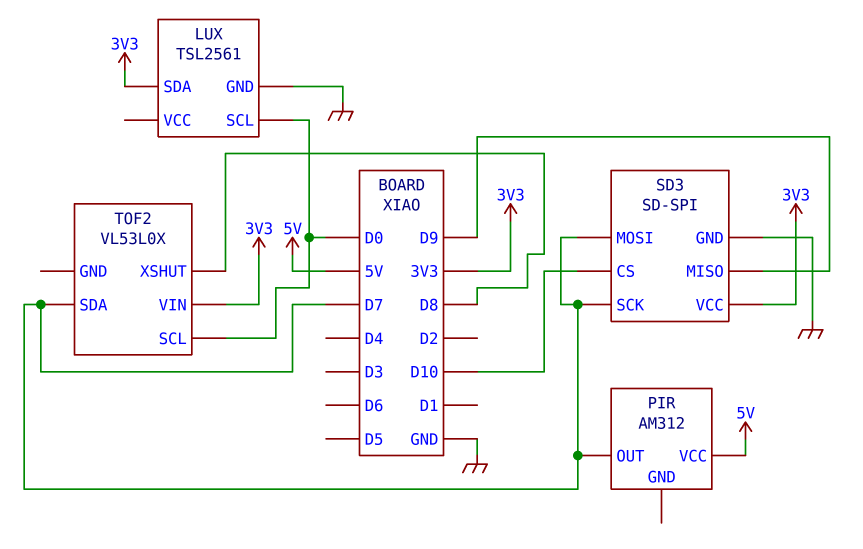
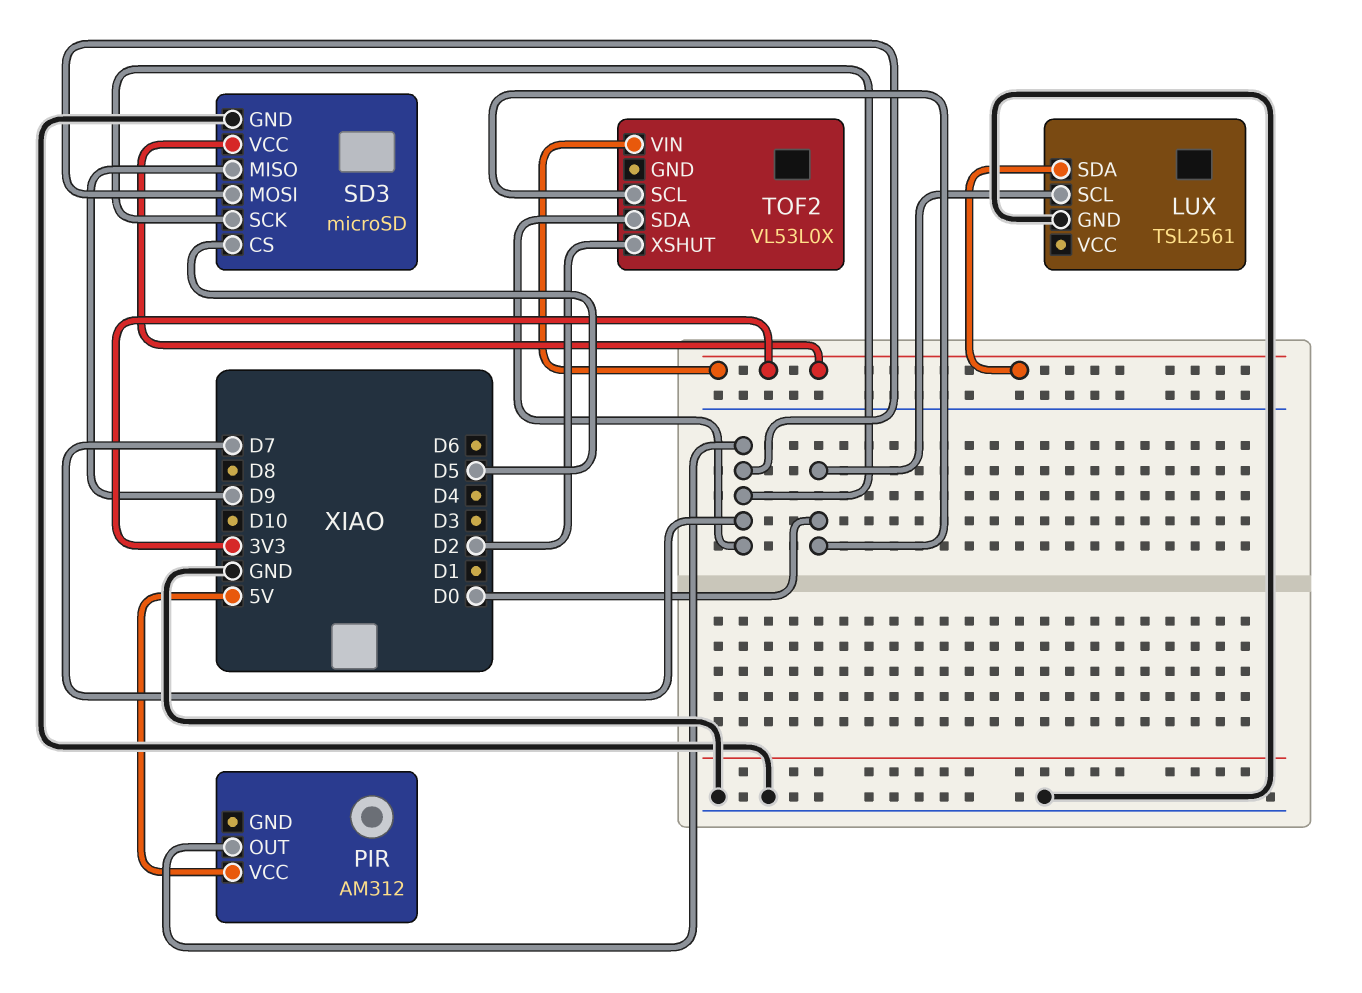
SD3: SD-SPI -> microSD
SD3 pin CS: D10 -> D5
TOF2 pin XSHUT: D8 -> D2

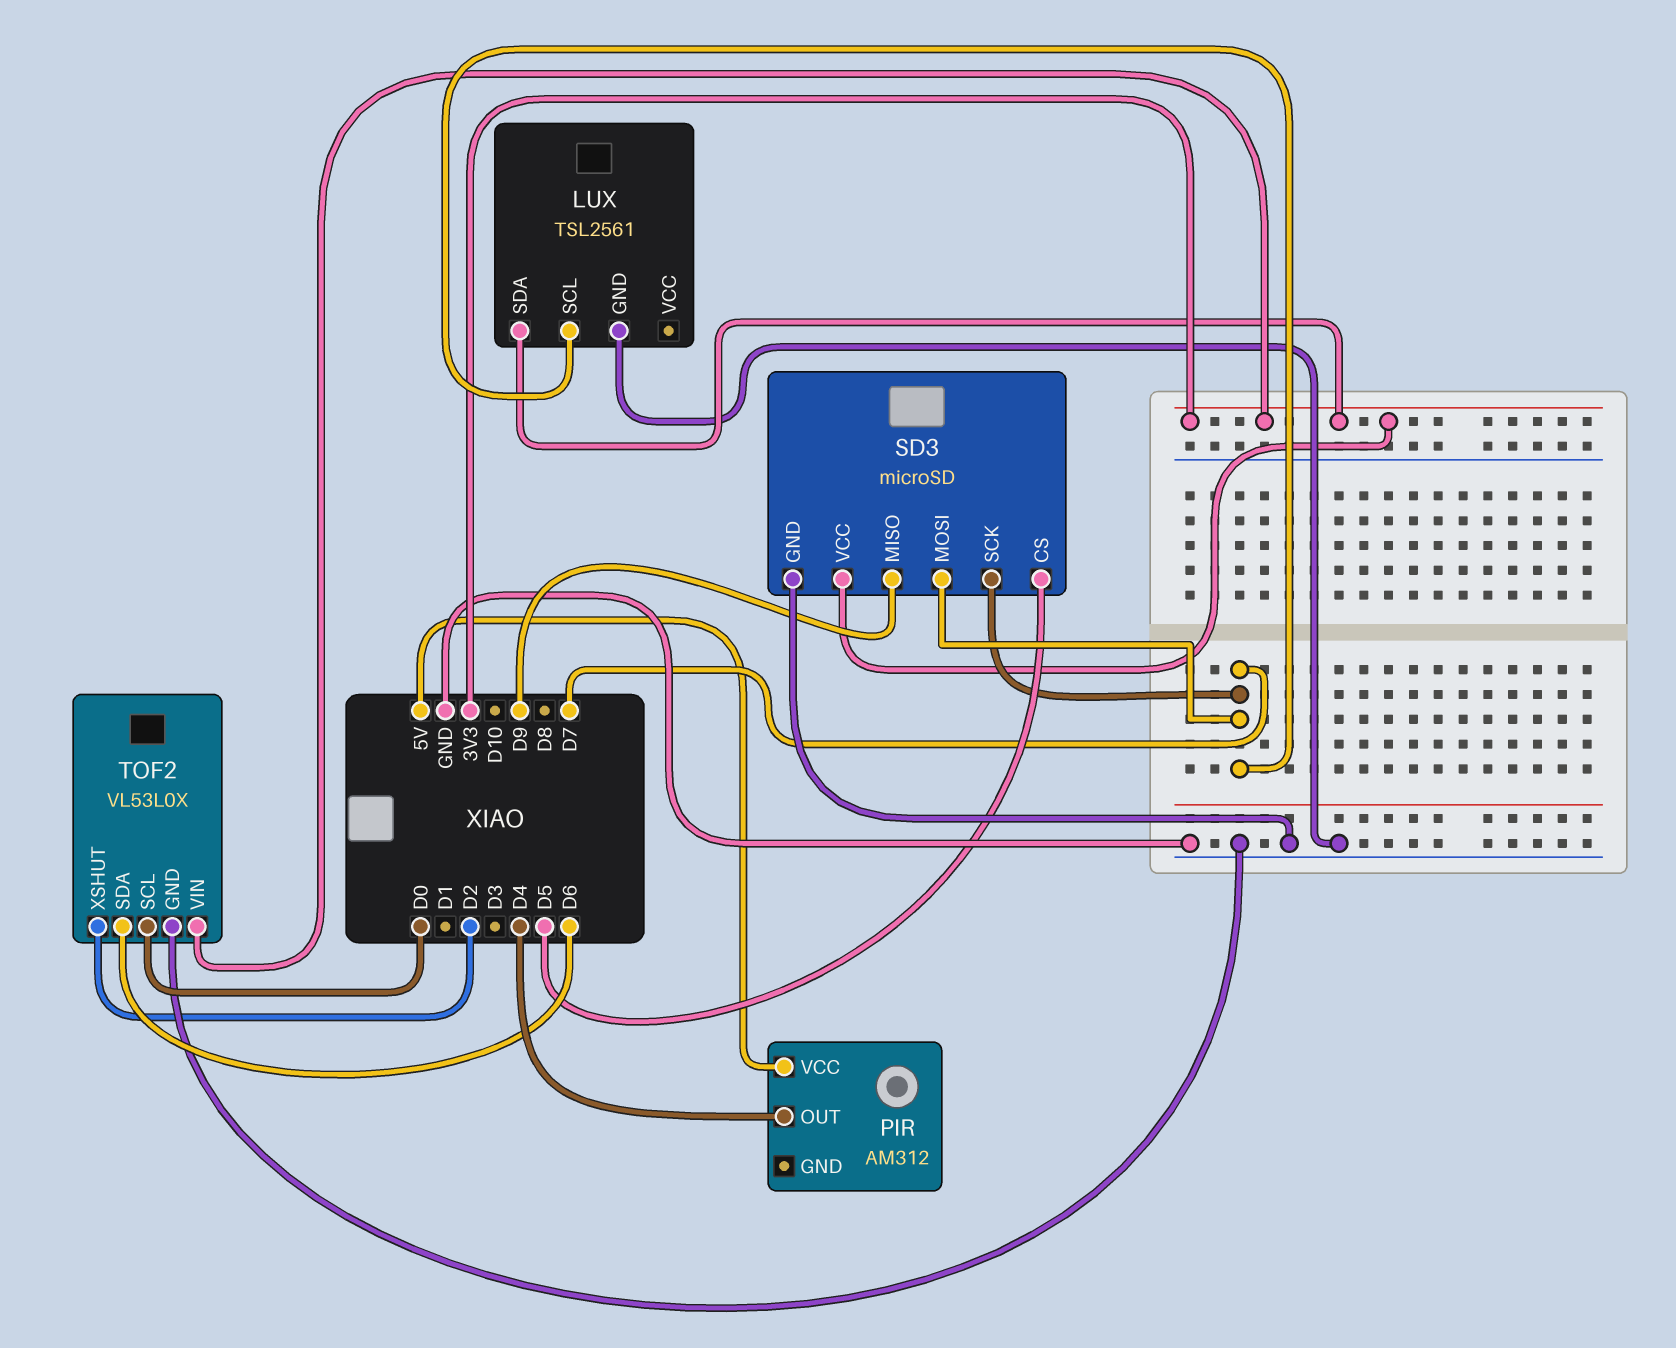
LUX pin SCL: D0 -> D7
PIR pin OUT: D7 -> D4
TOF2 pin GND: none -> GND
TOF2 pin SDA: D7 -> D6

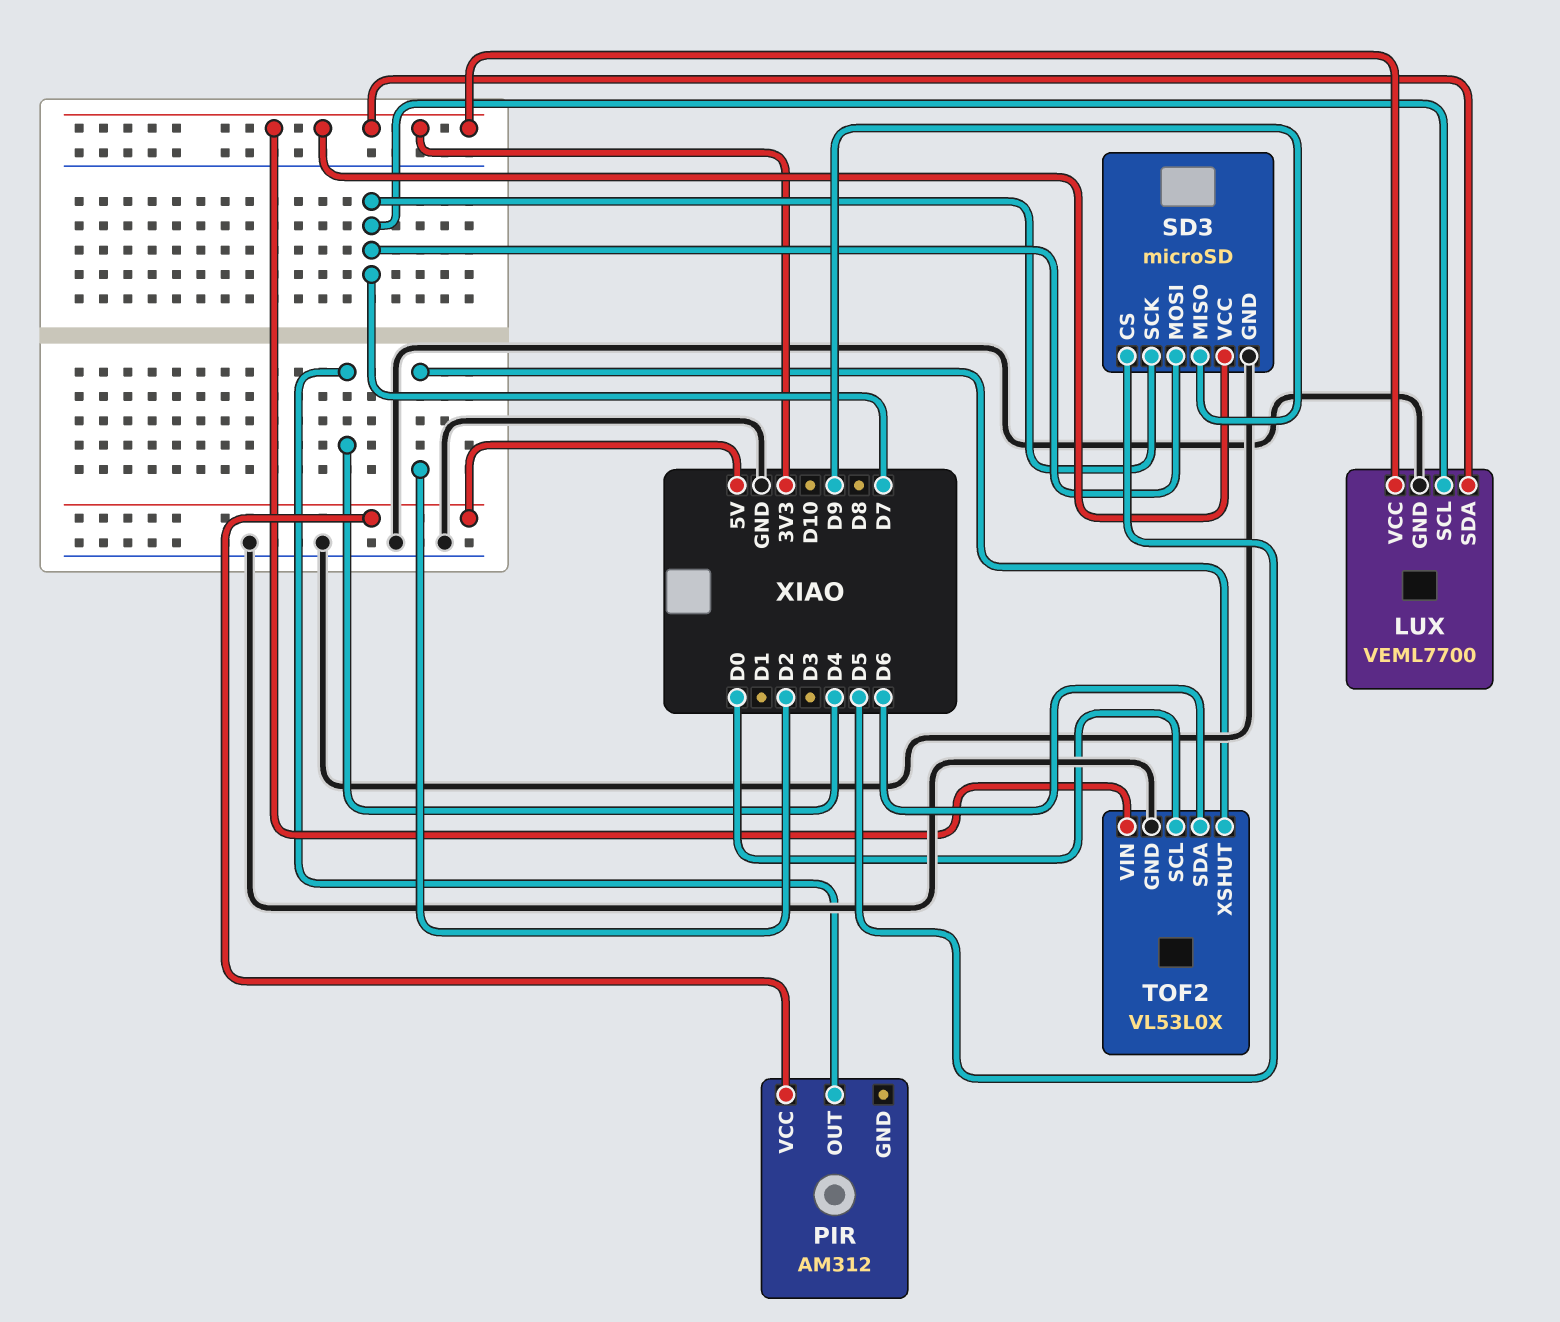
LUX: TSL2561 -> VEML7700
LUX pin VCC: none -> 3V3

